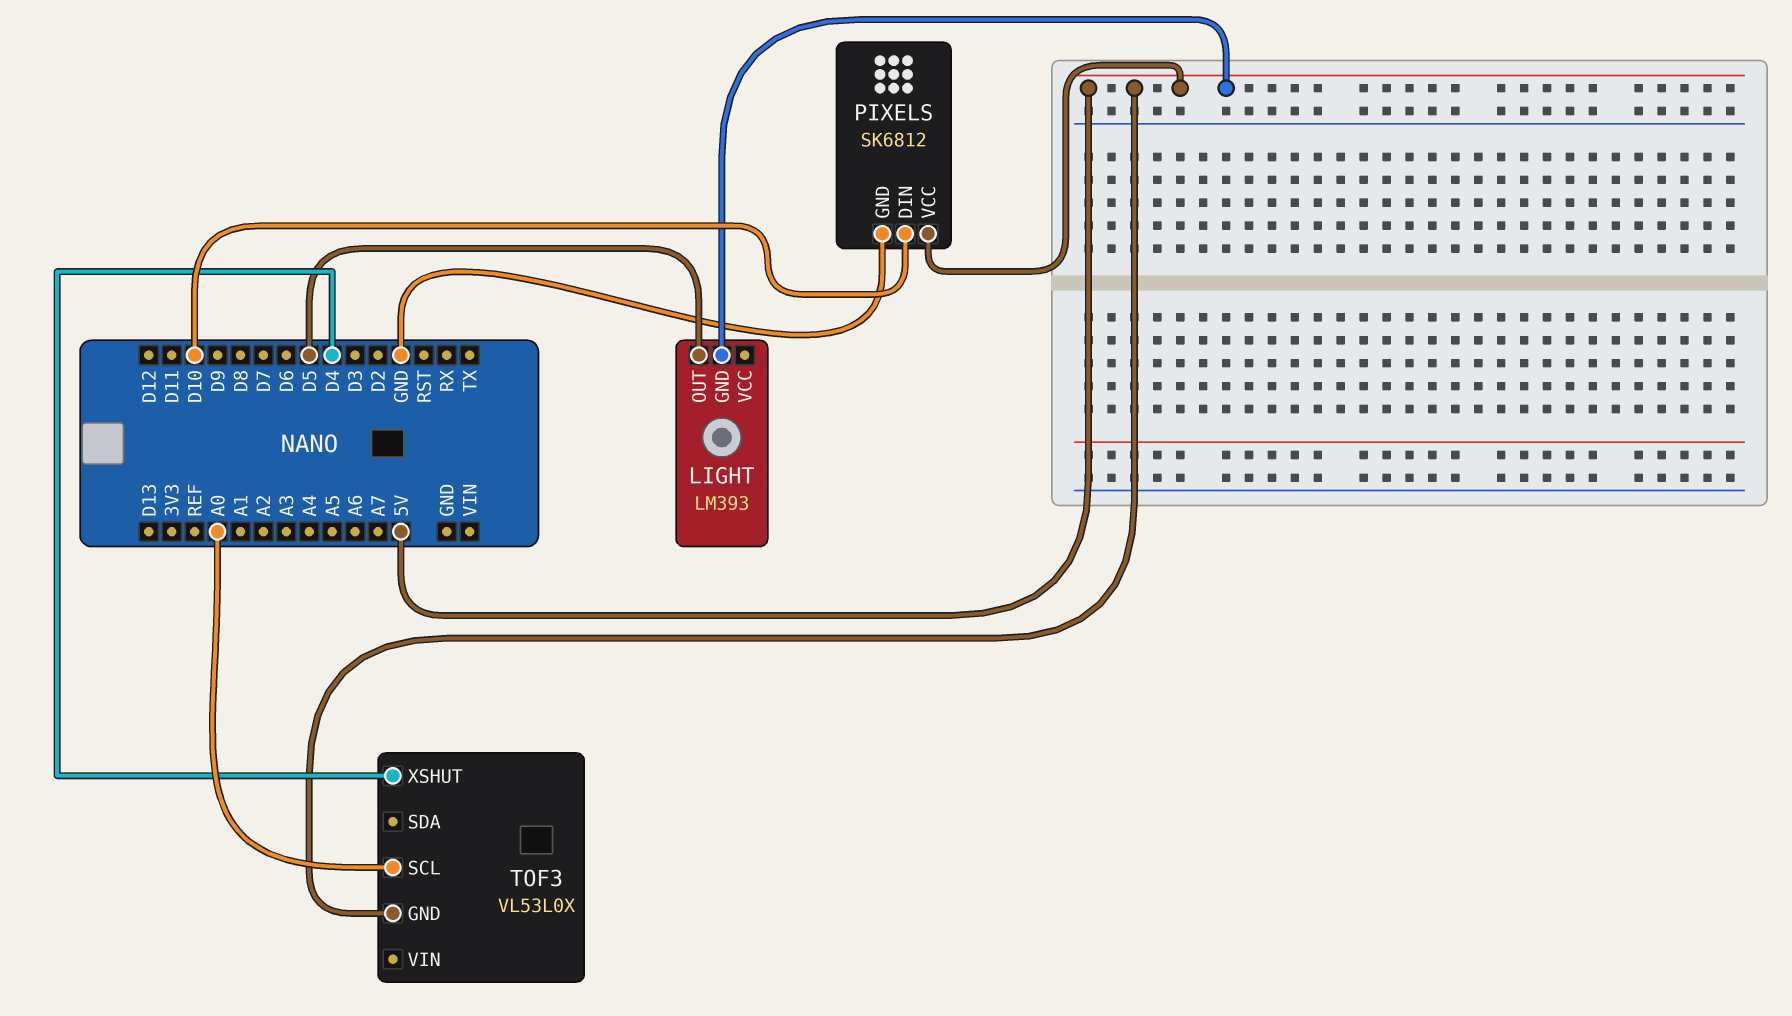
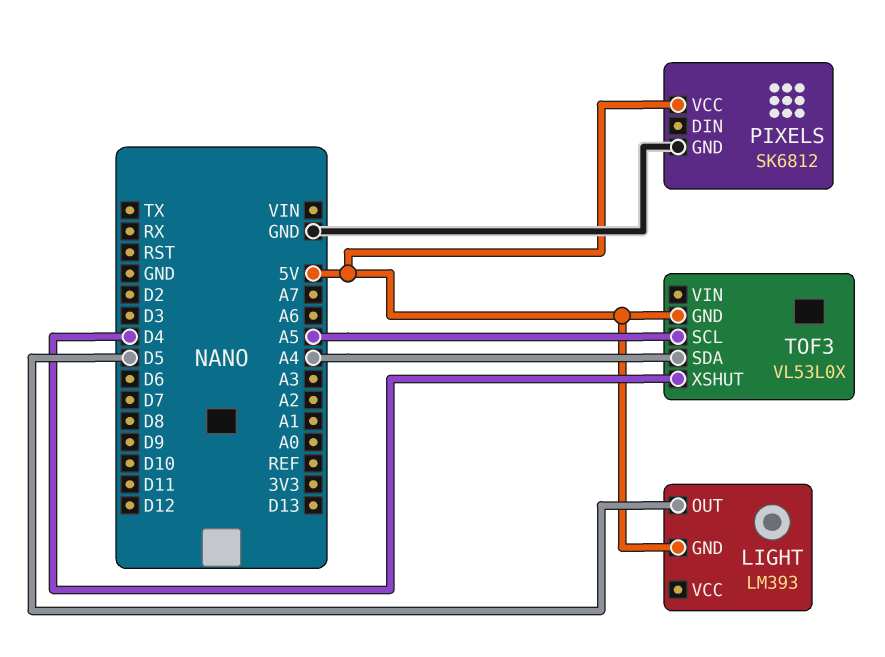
PIXELS pin DIN: D10 -> none
TOF3 pin SCL: A0 -> A5
TOF3 pin SDA: none -> A4

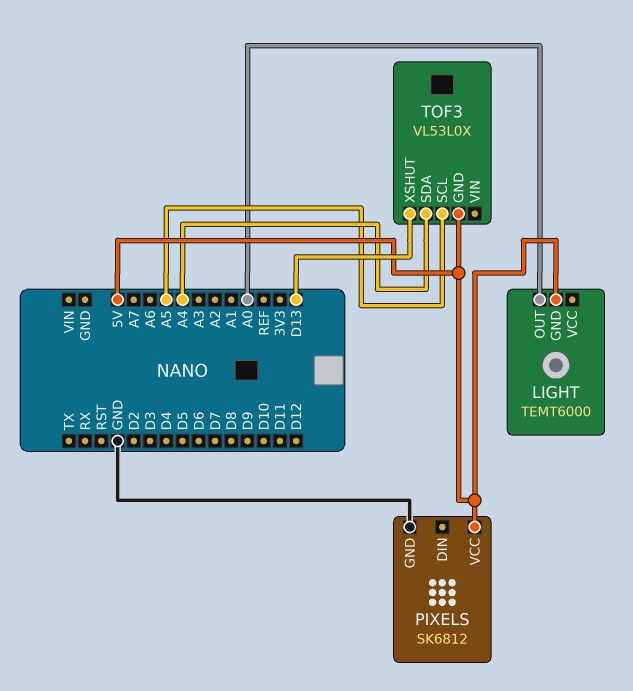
LIGHT: LM393 -> TEMT6000
LIGHT pin OUT: D5 -> A0
TOF3 pin XSHUT: D4 -> D13

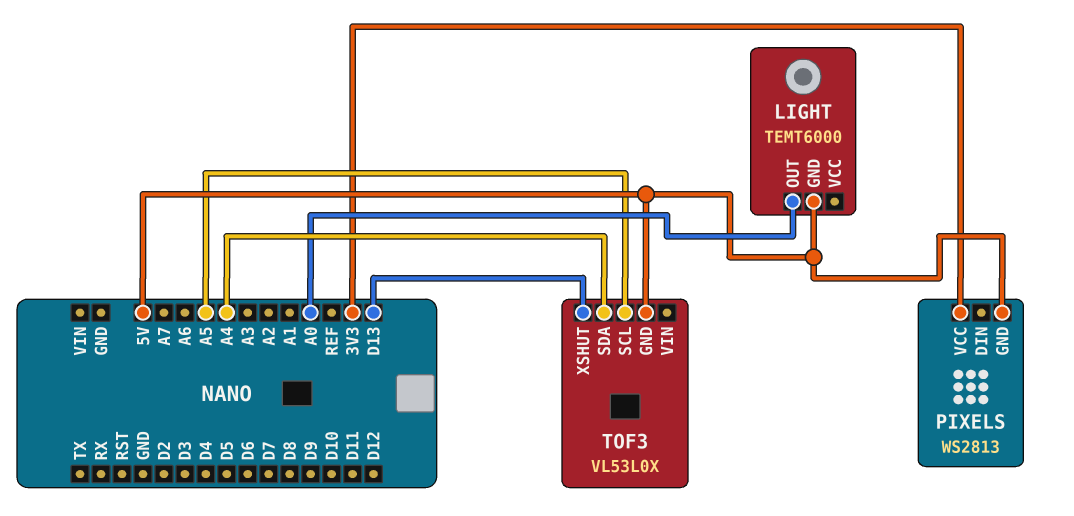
PIXELS: SK6812 -> WS2813
PIXELS pin GND: GND -> 5V
PIXELS pin VCC: 5V -> 3V3

